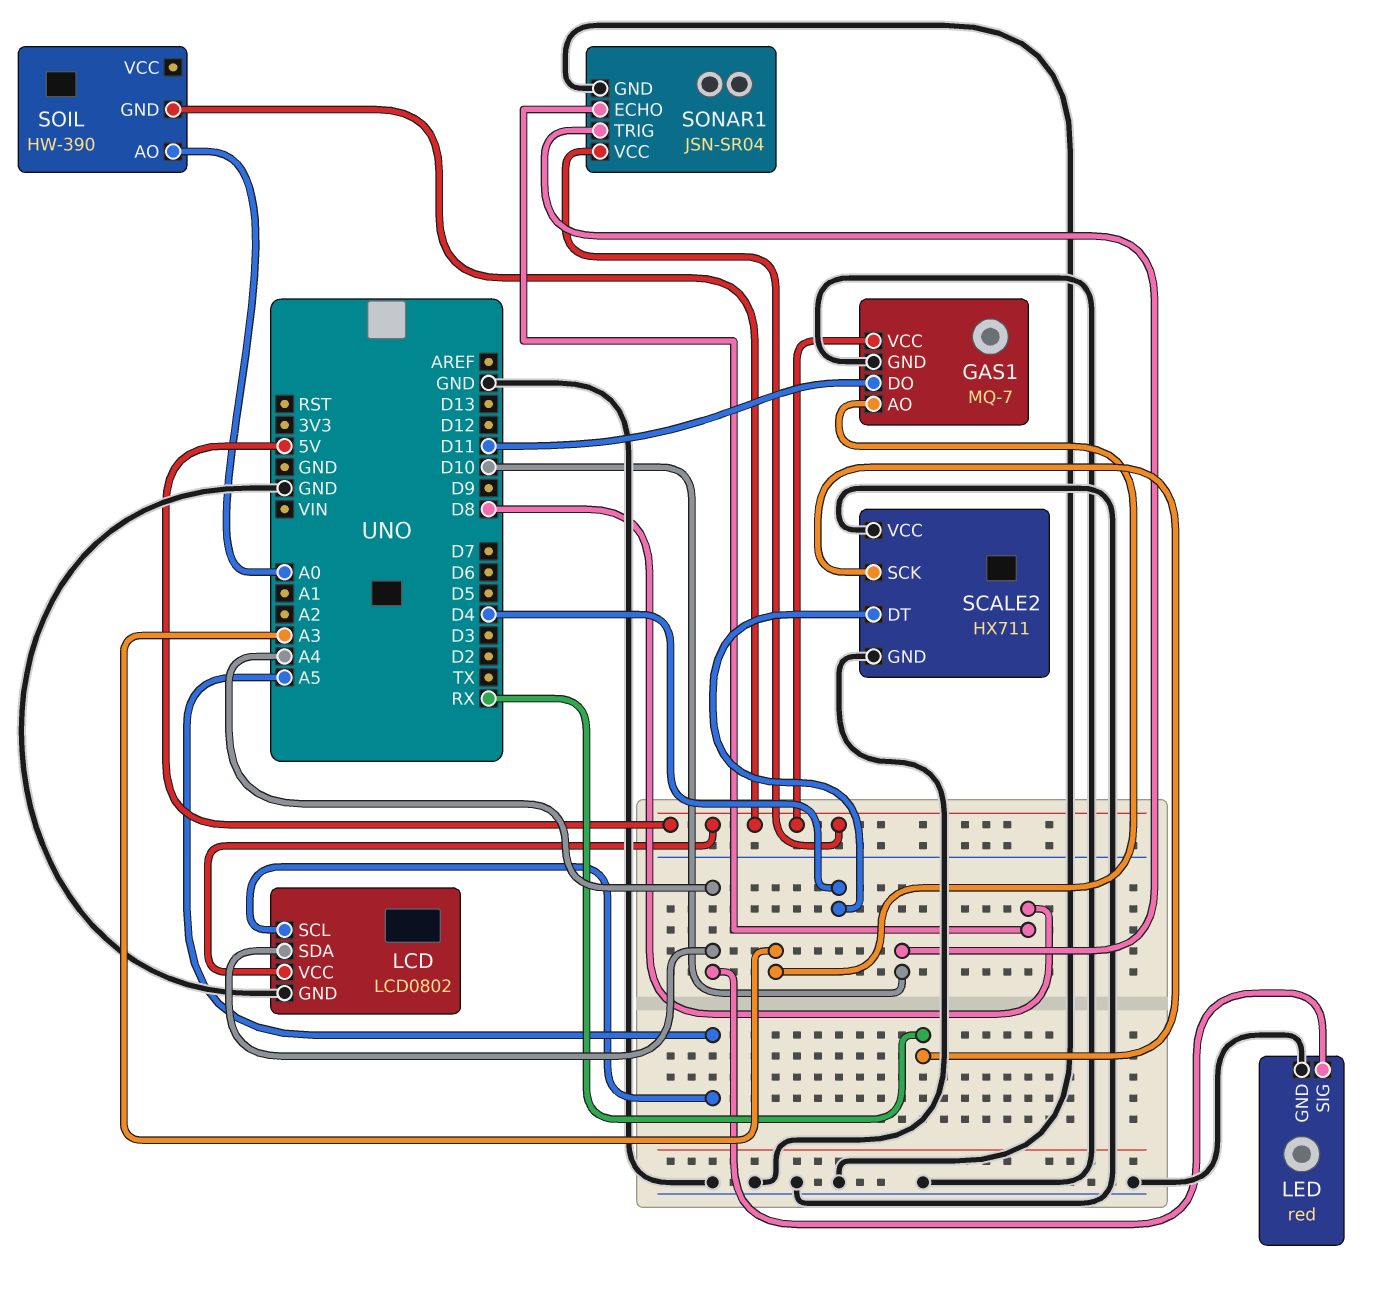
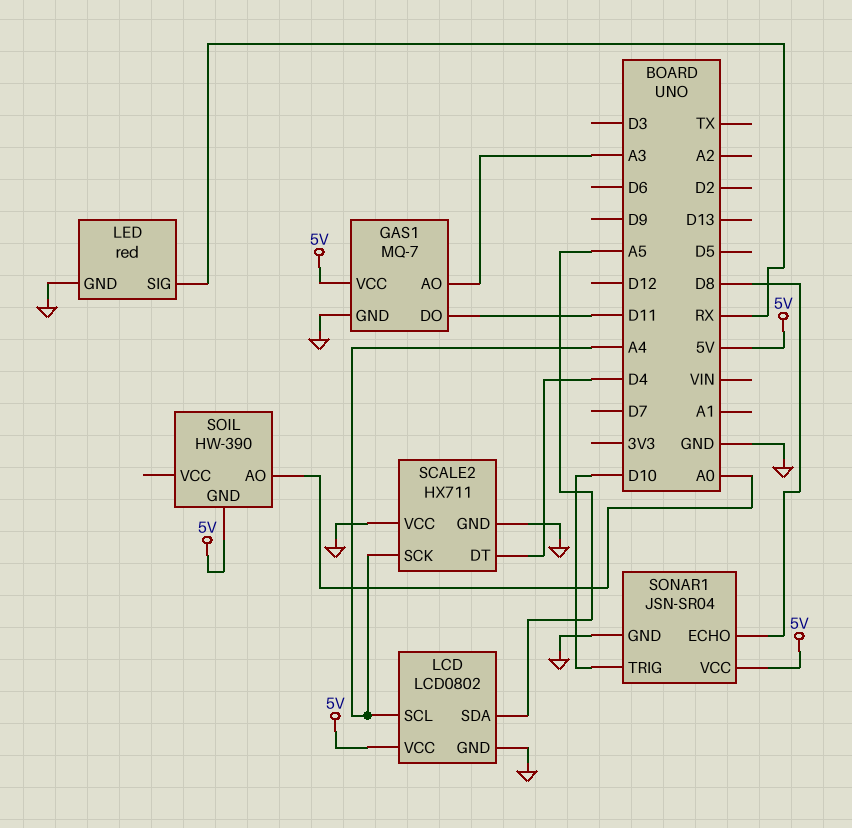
LCD pin SCL: A5 -> A4
LCD pin SDA: A4 -> A5
LED pin SIG: A4 -> RX
SCALE2 pin SCK: RX -> A4

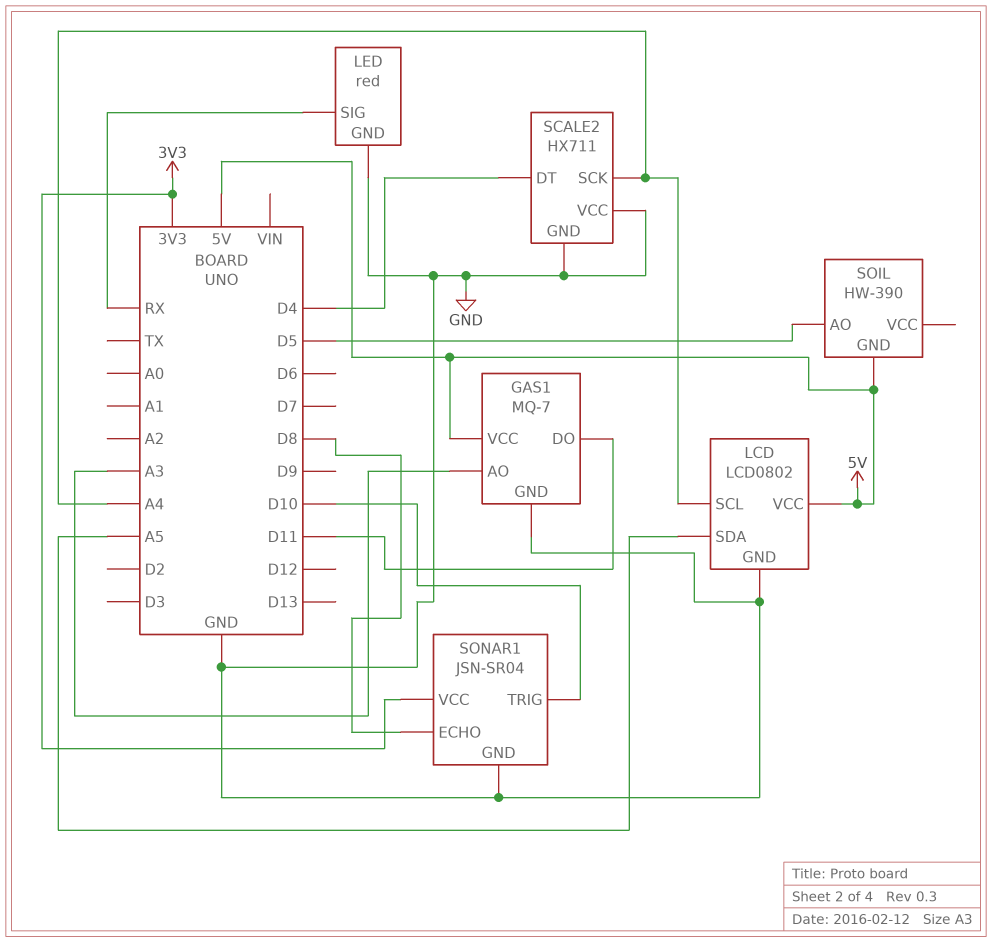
SOIL pin AO: A0 -> D5
SONAR1 pin VCC: 5V -> 3V3

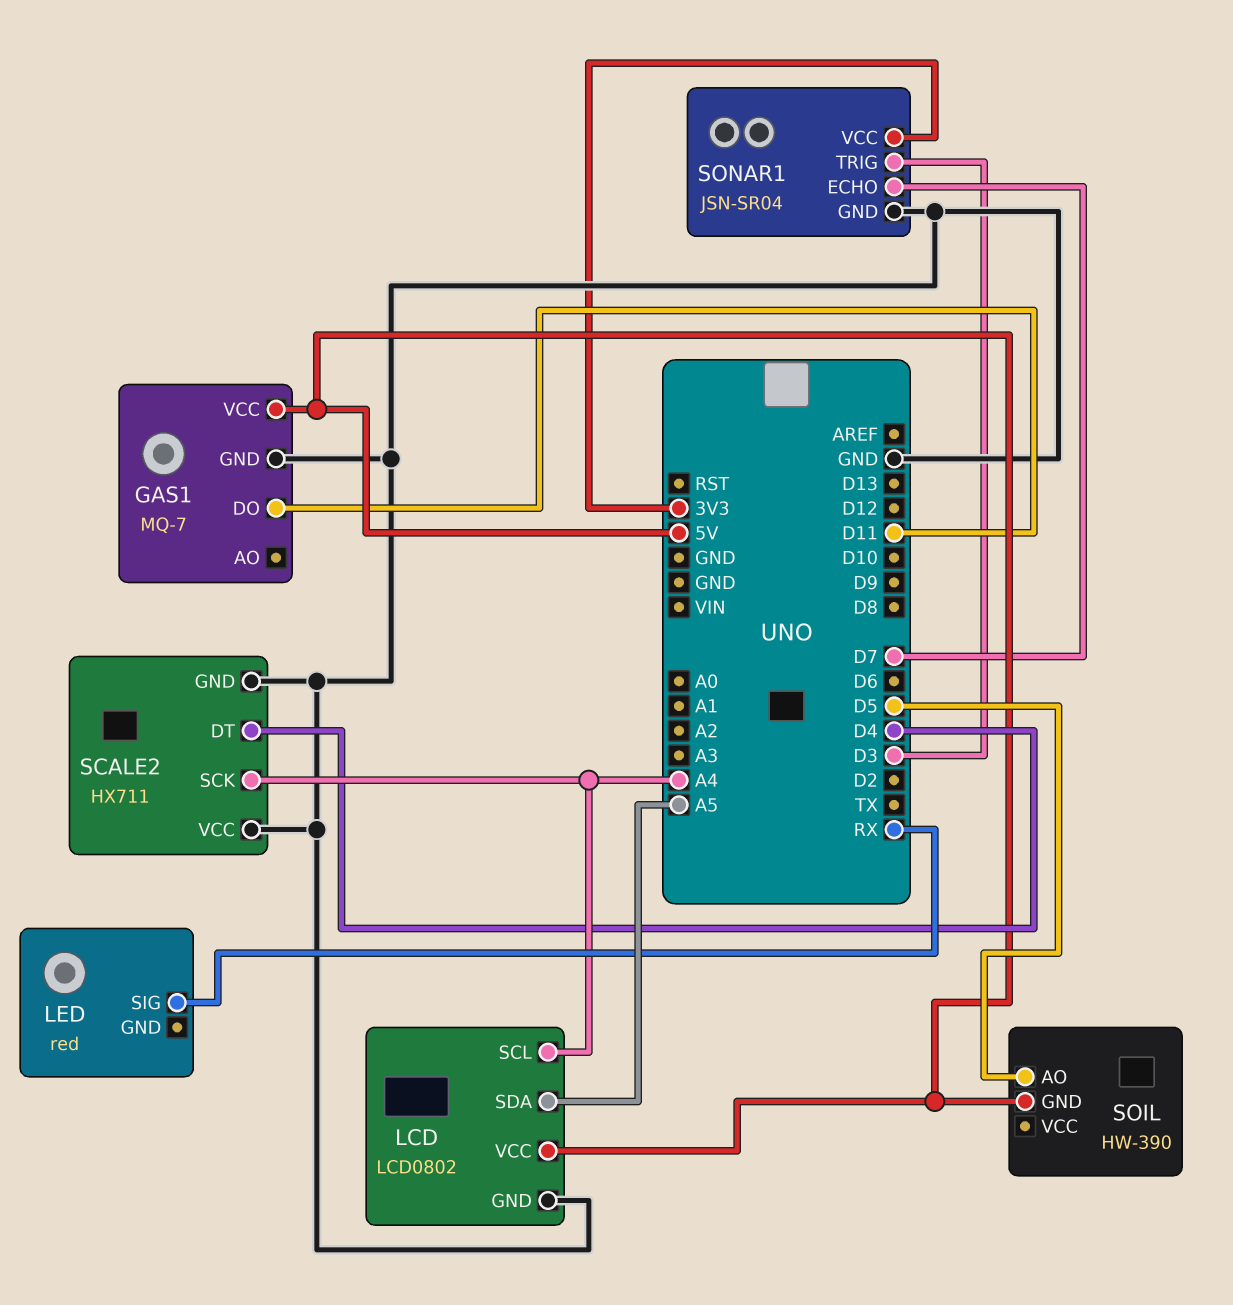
GAS1 pin AO: A3 -> none
LED pin GND: GND -> none
SONAR1 pin ECHO: D8 -> D7
SONAR1 pin TRIG: D10 -> D3

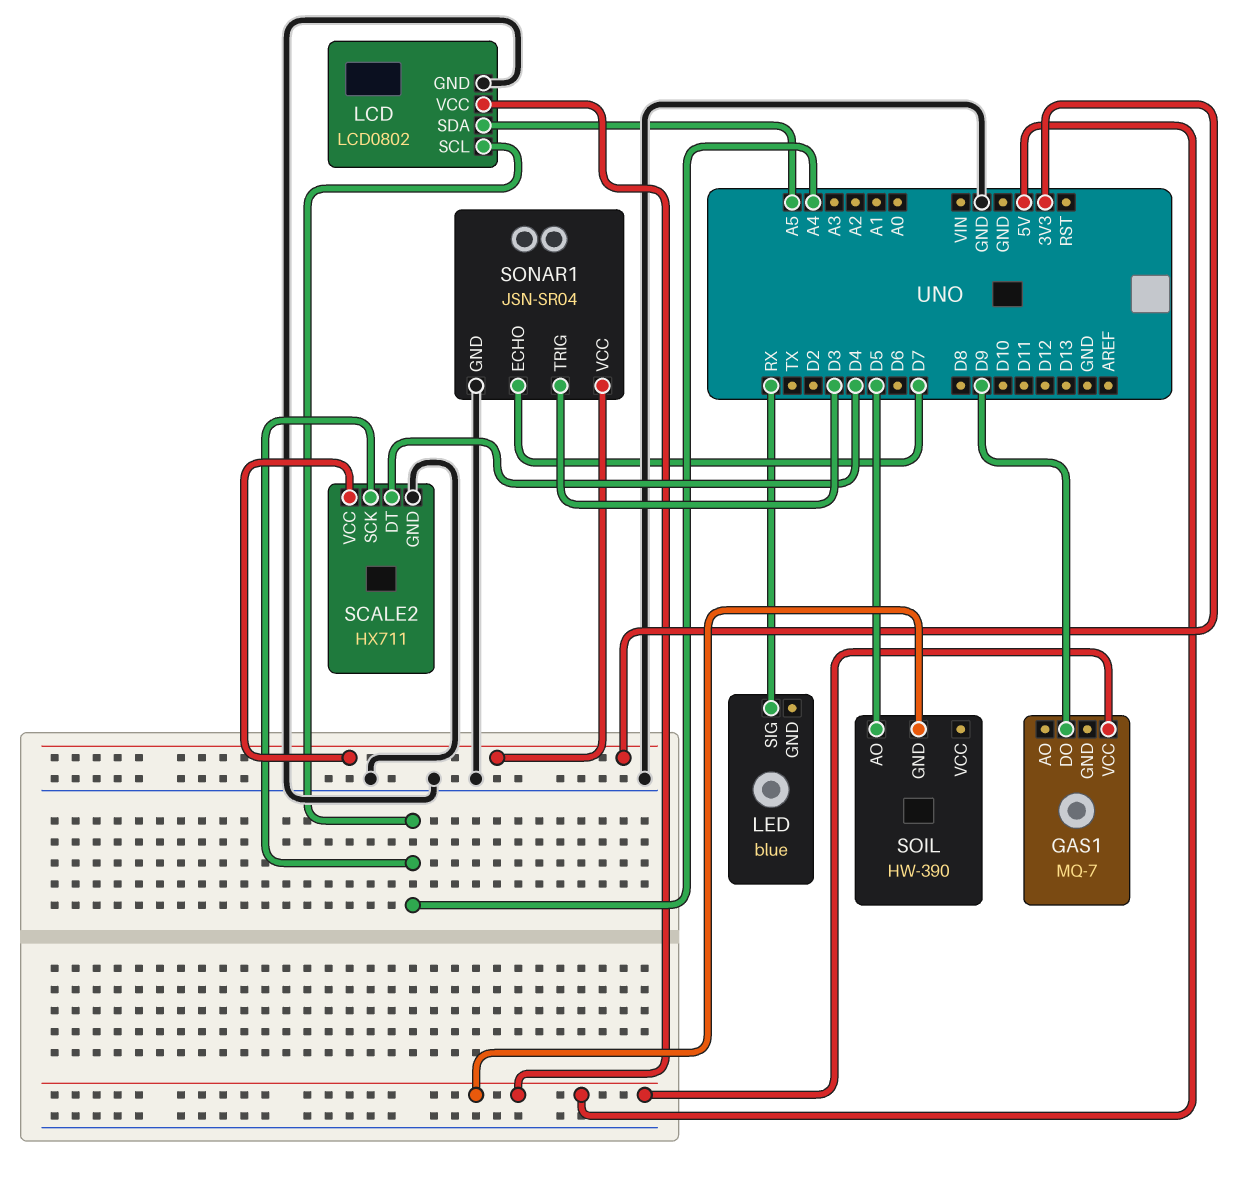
GAS1 pin DO: D11 -> D9
GAS1 pin GND: GND -> none
LED: red -> blue
SCALE2 pin VCC: GND -> 3V3

